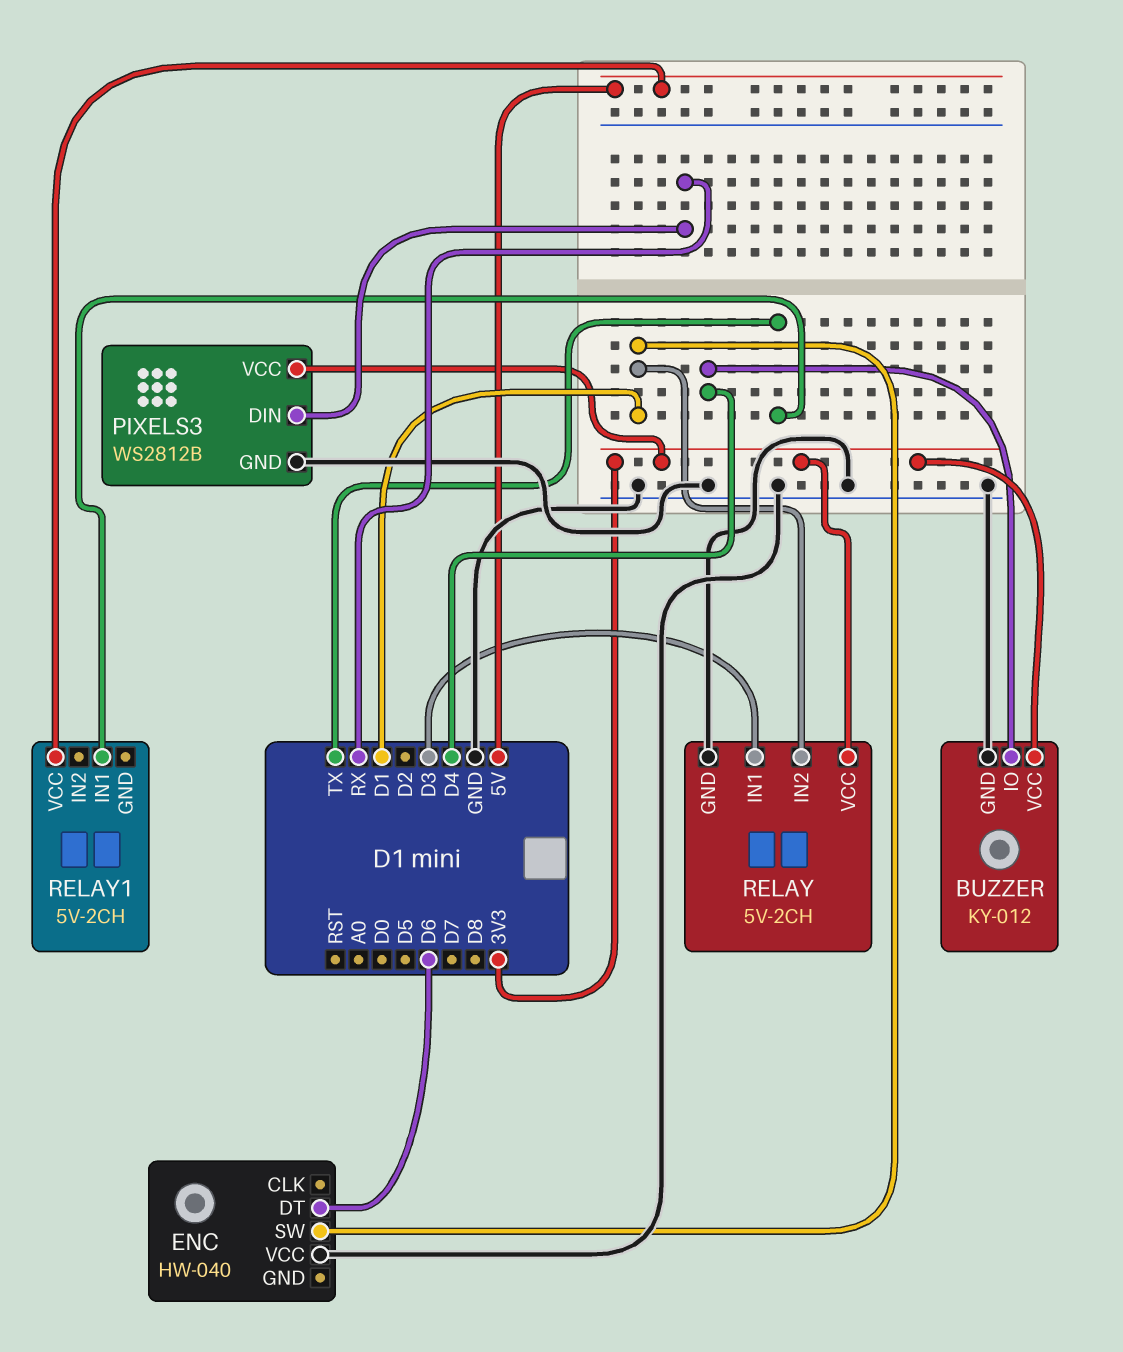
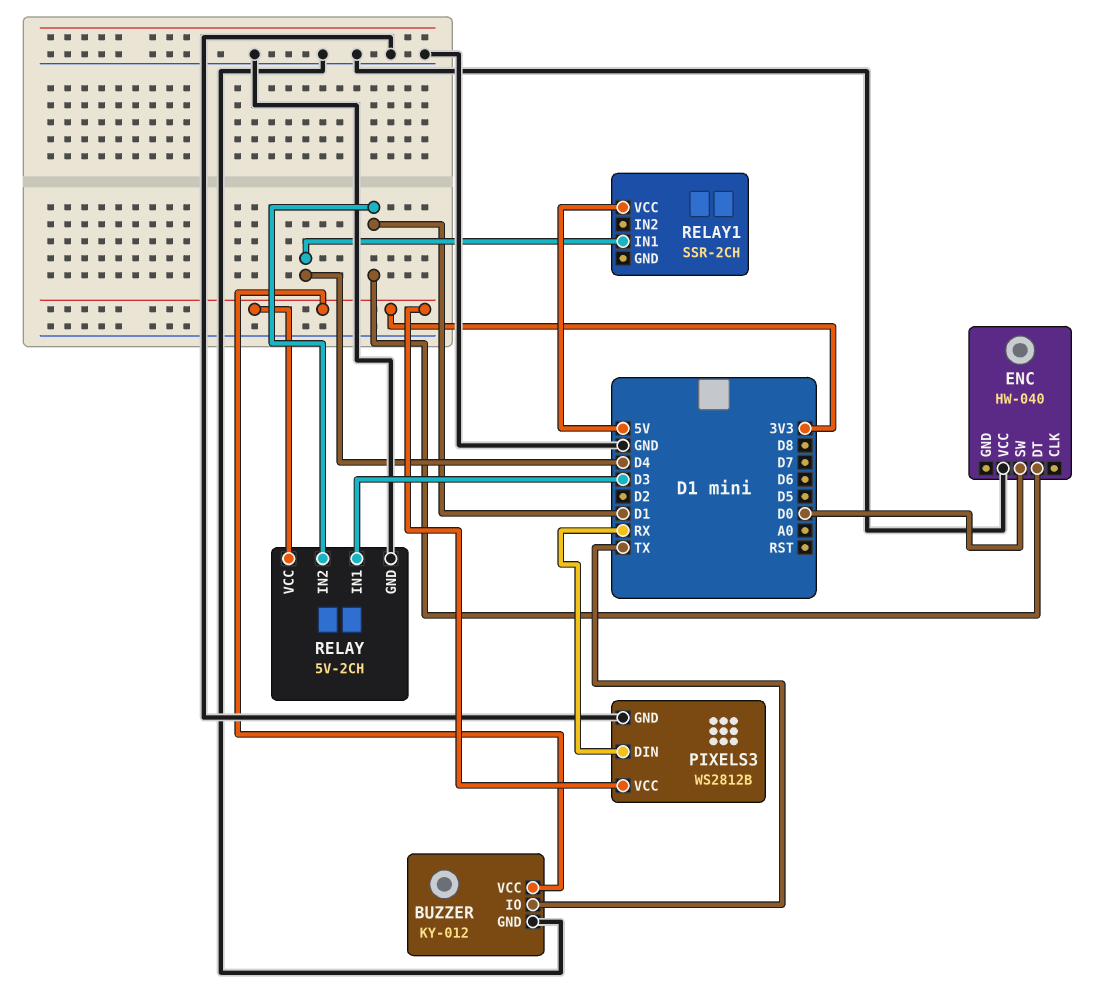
BUZZER pin IO: D4 -> TX
ENC pin DT: D6 -> D1
ENC pin SW: D1 -> D0
RELAY1: 5V-2CH -> SSR-2CH
RELAY1 pin IN1: TX -> D4

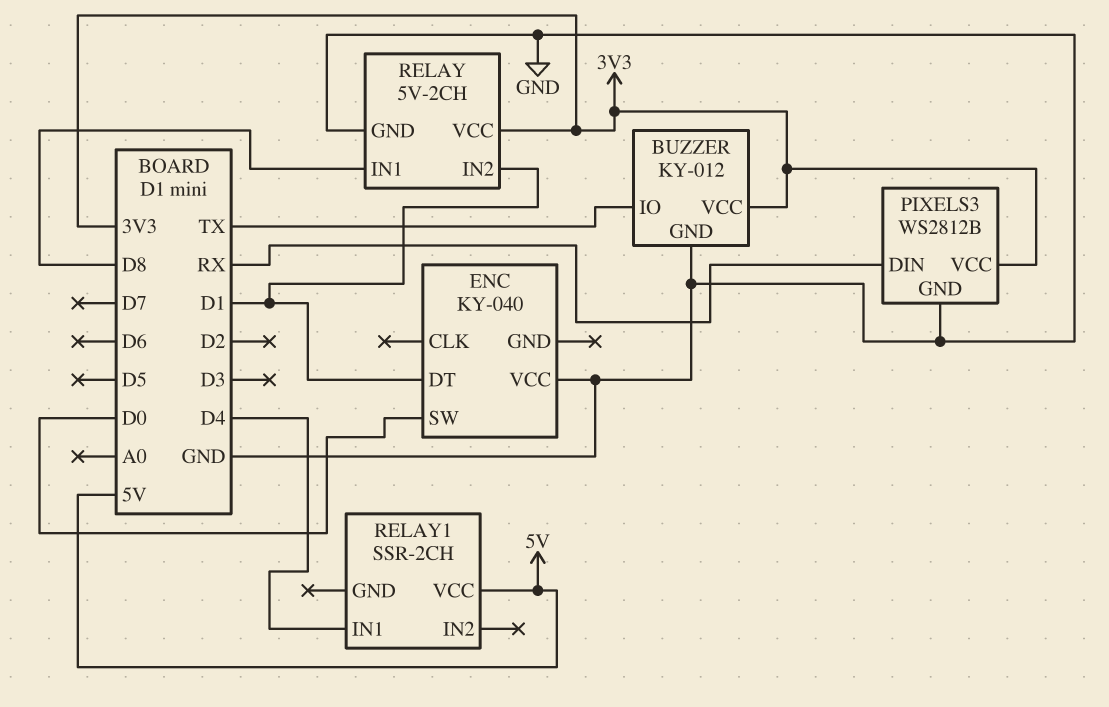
ENC: HW-040 -> KY-040
RELAY pin IN1: D3 -> D8

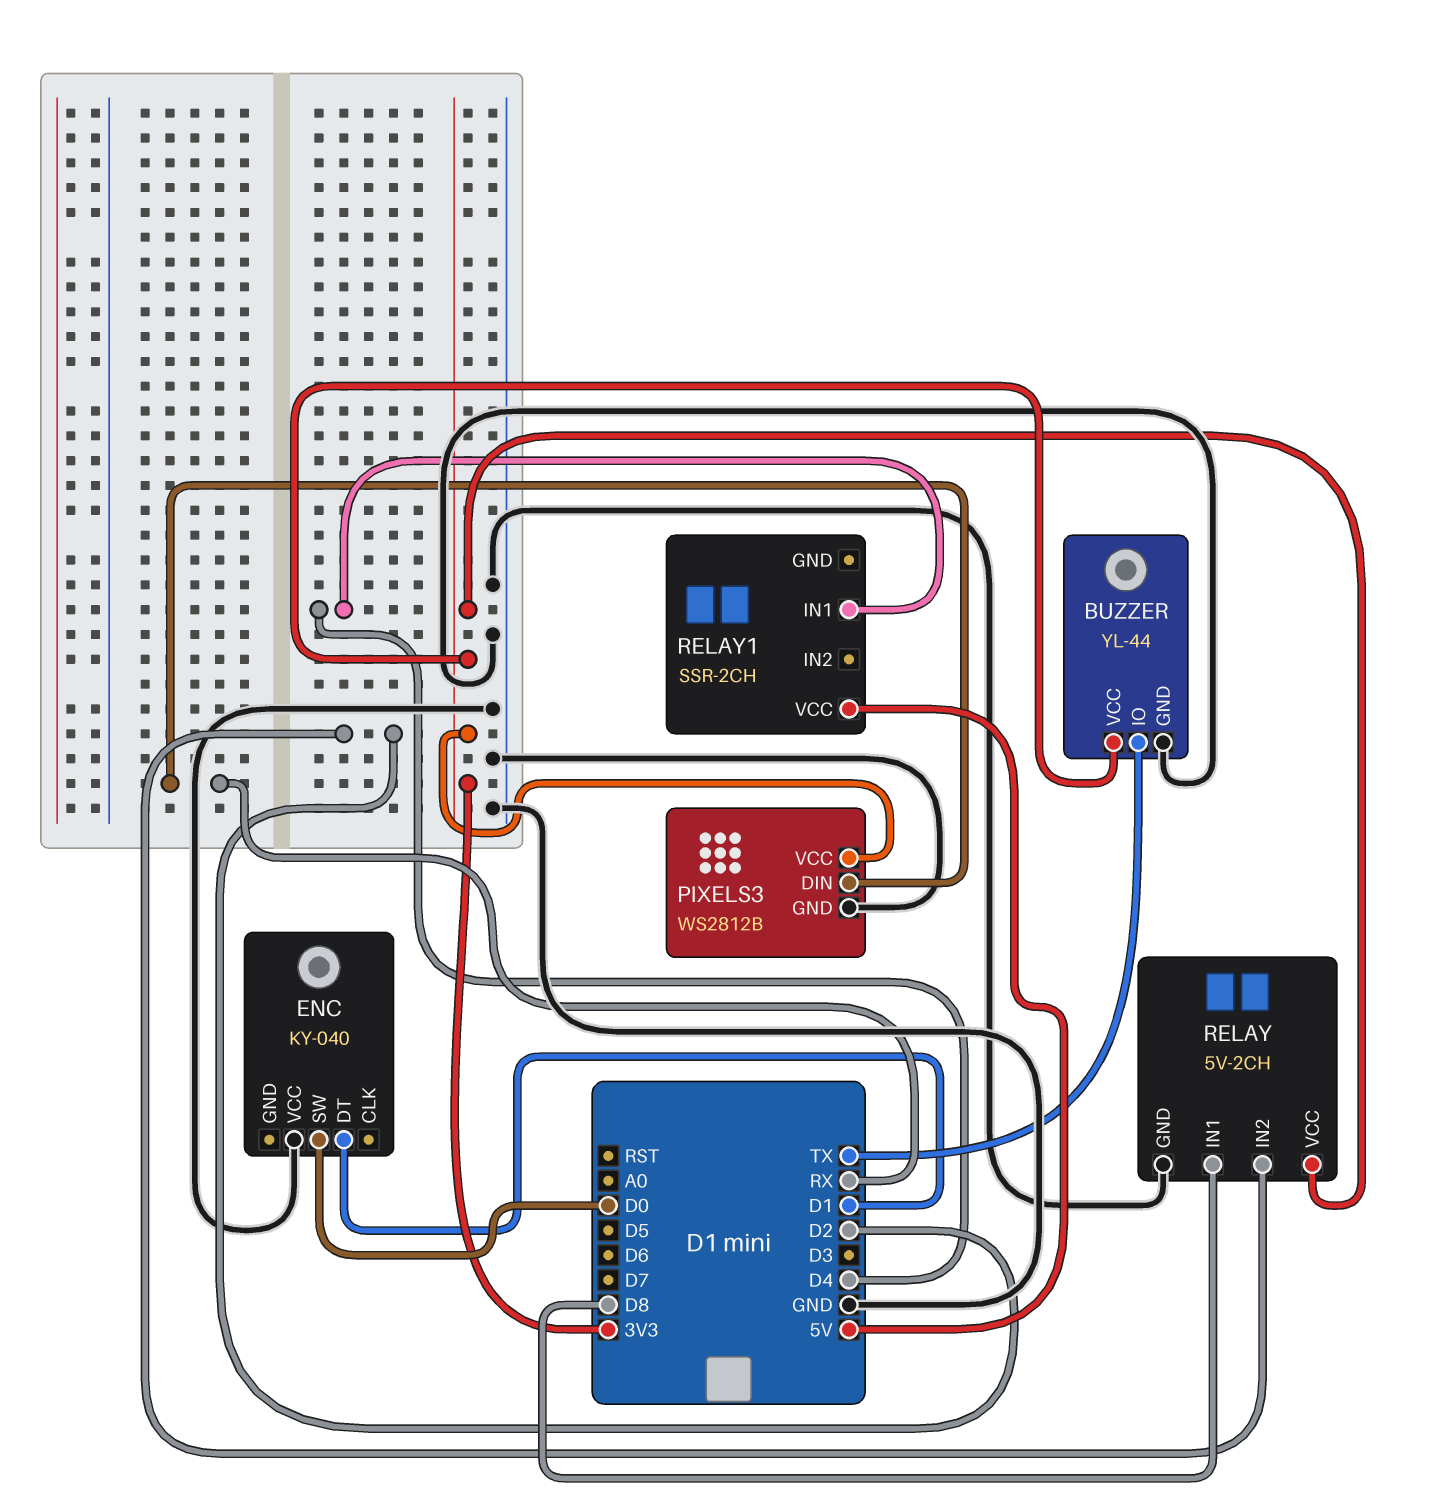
BUZZER: KY-012 -> YL-44
RELAY pin IN2: D1 -> D2

